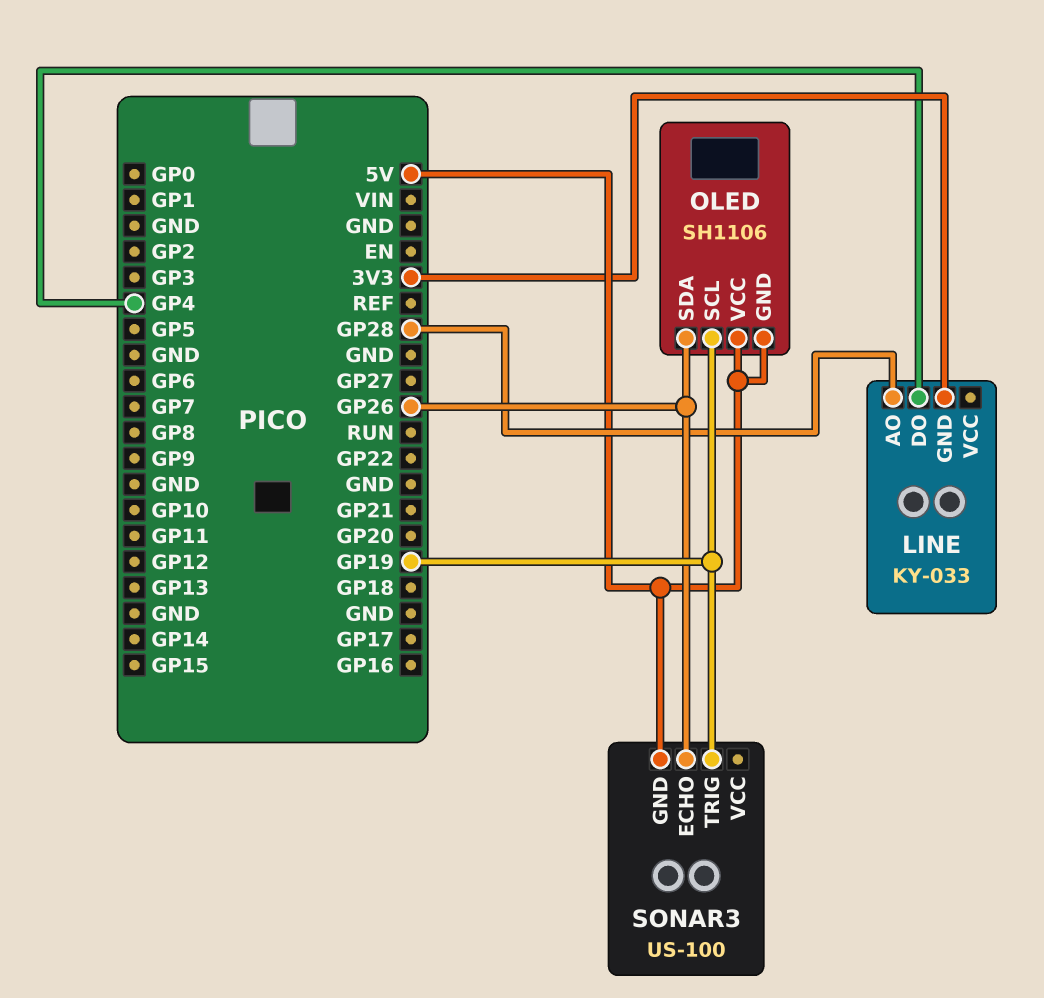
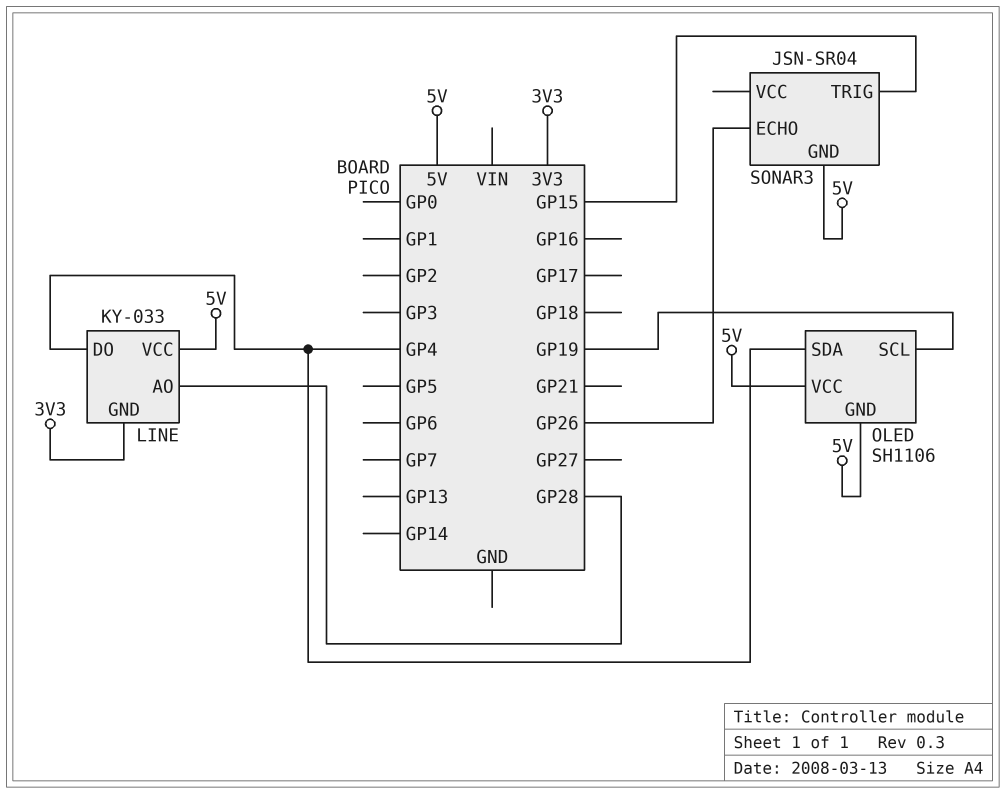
LINE pin VCC: none -> 5V
OLED pin SDA: GP26 -> GP4
SONAR3: US-100 -> JSN-SR04
SONAR3 pin TRIG: GP19 -> GP15

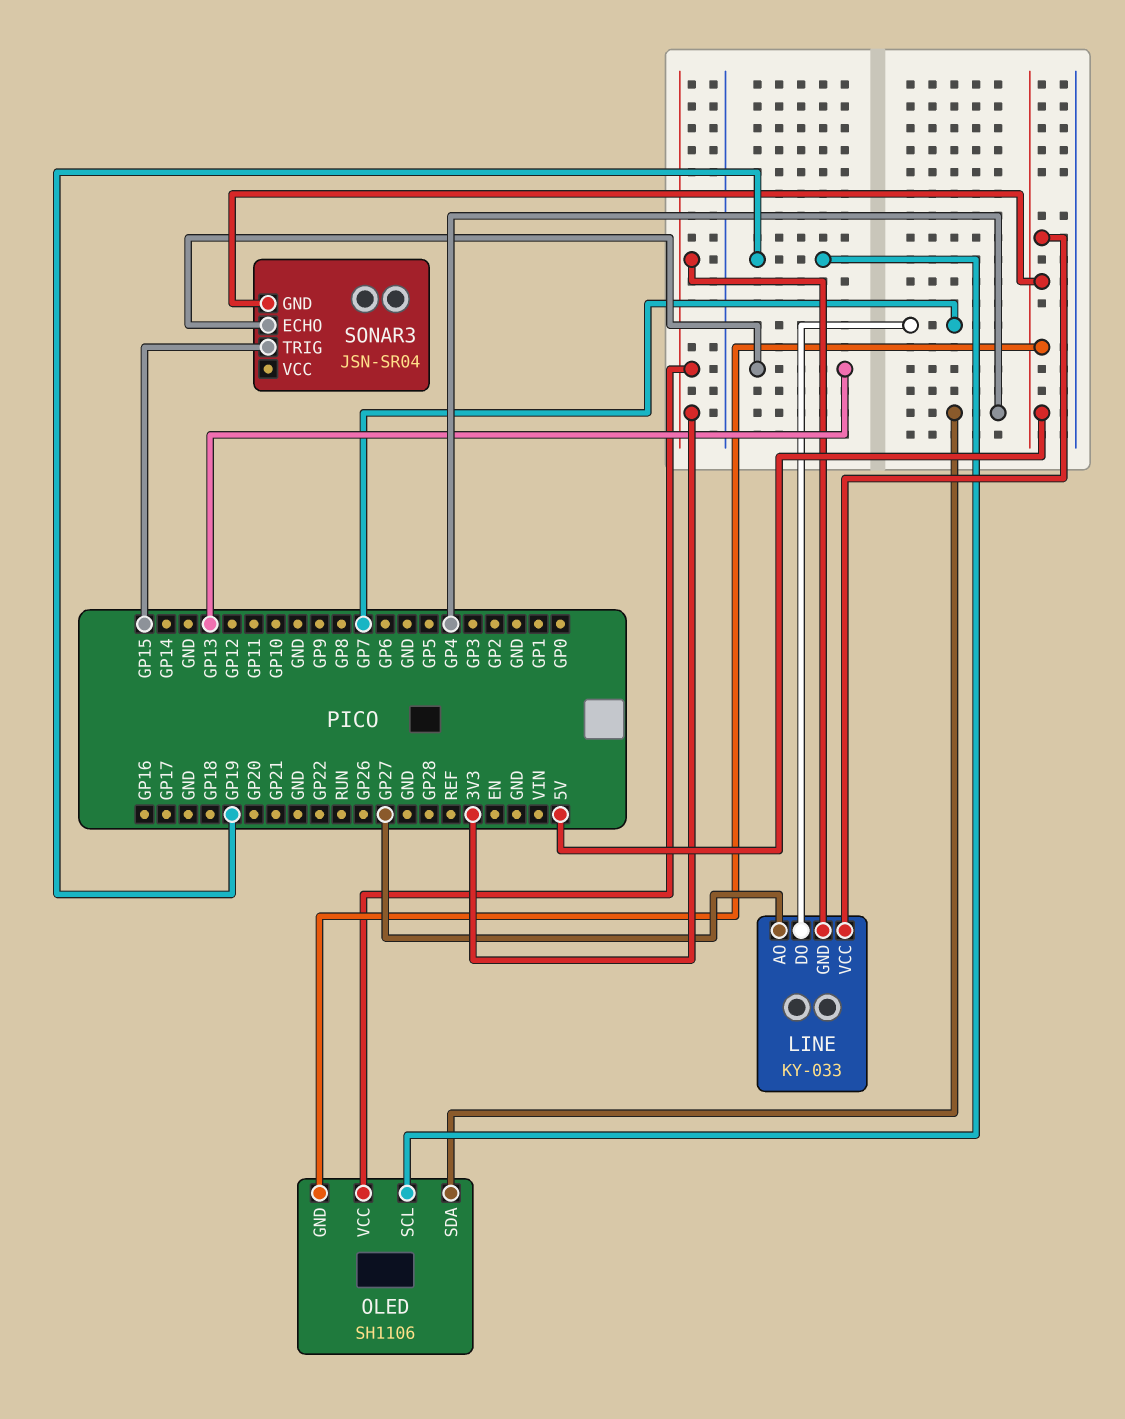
LINE pin AO: GP28 -> GP27
LINE pin DO: GP4 -> GP7
OLED pin VCC: 5V -> 3V3
SONAR3 pin ECHO: GP26 -> GP13

